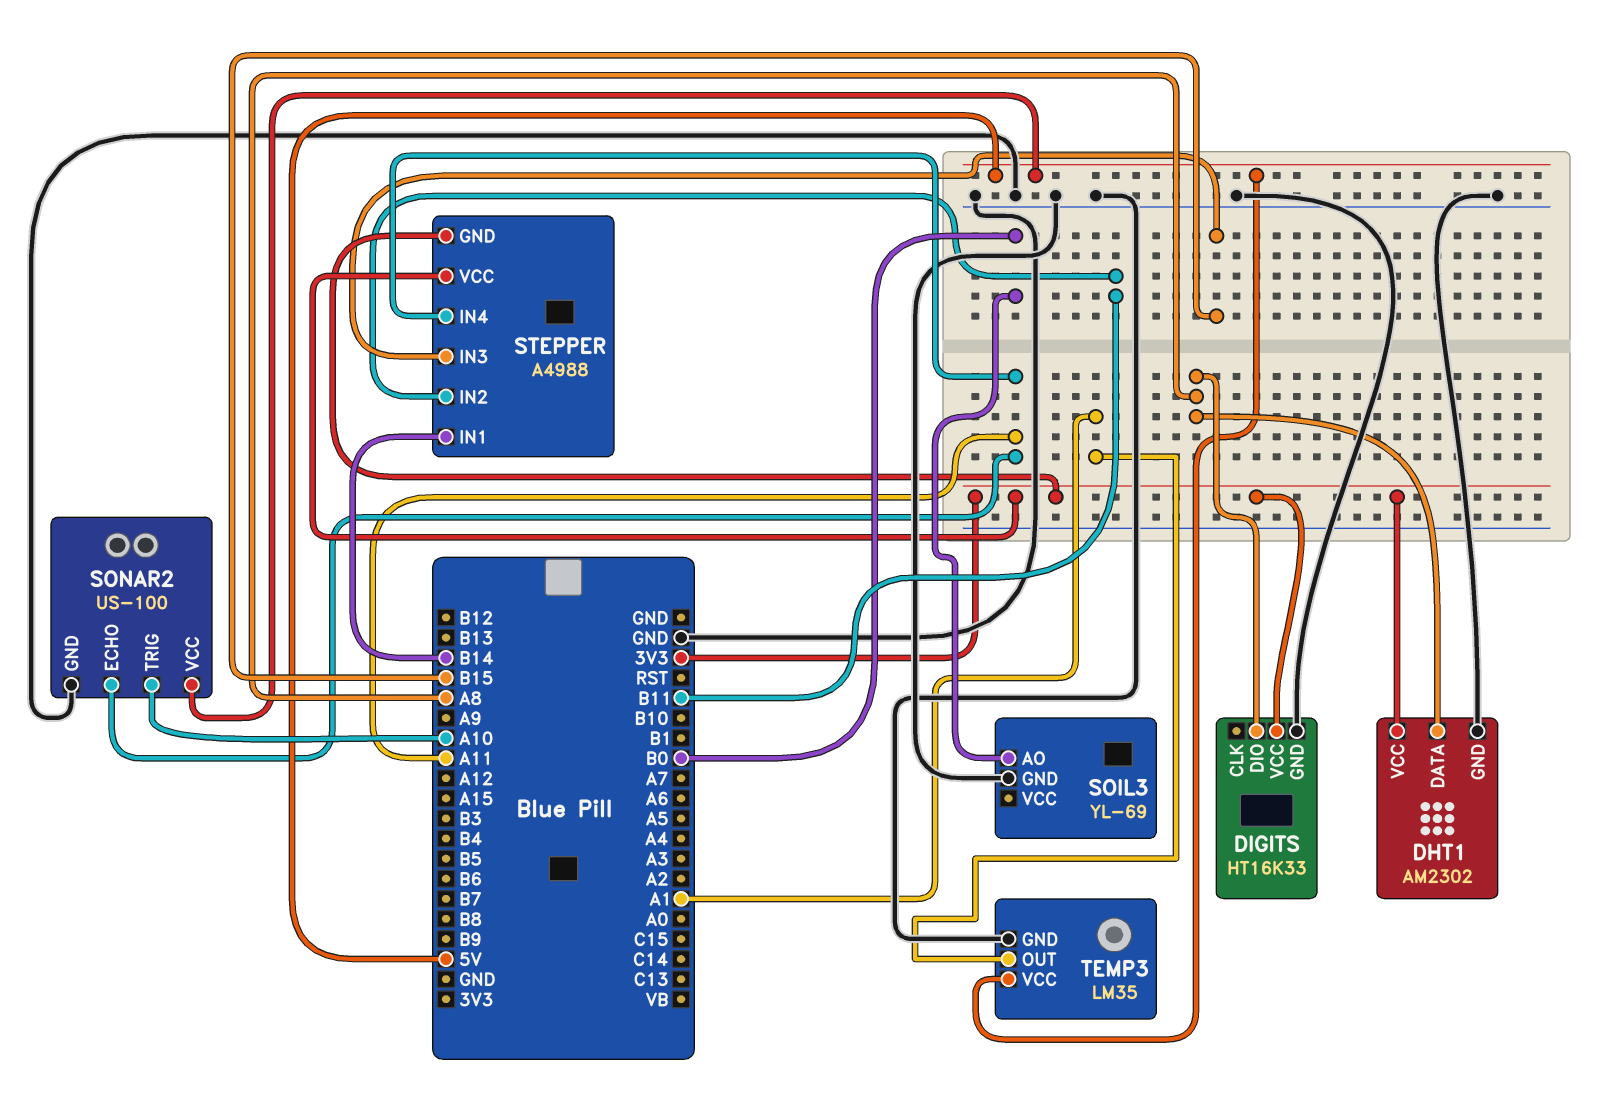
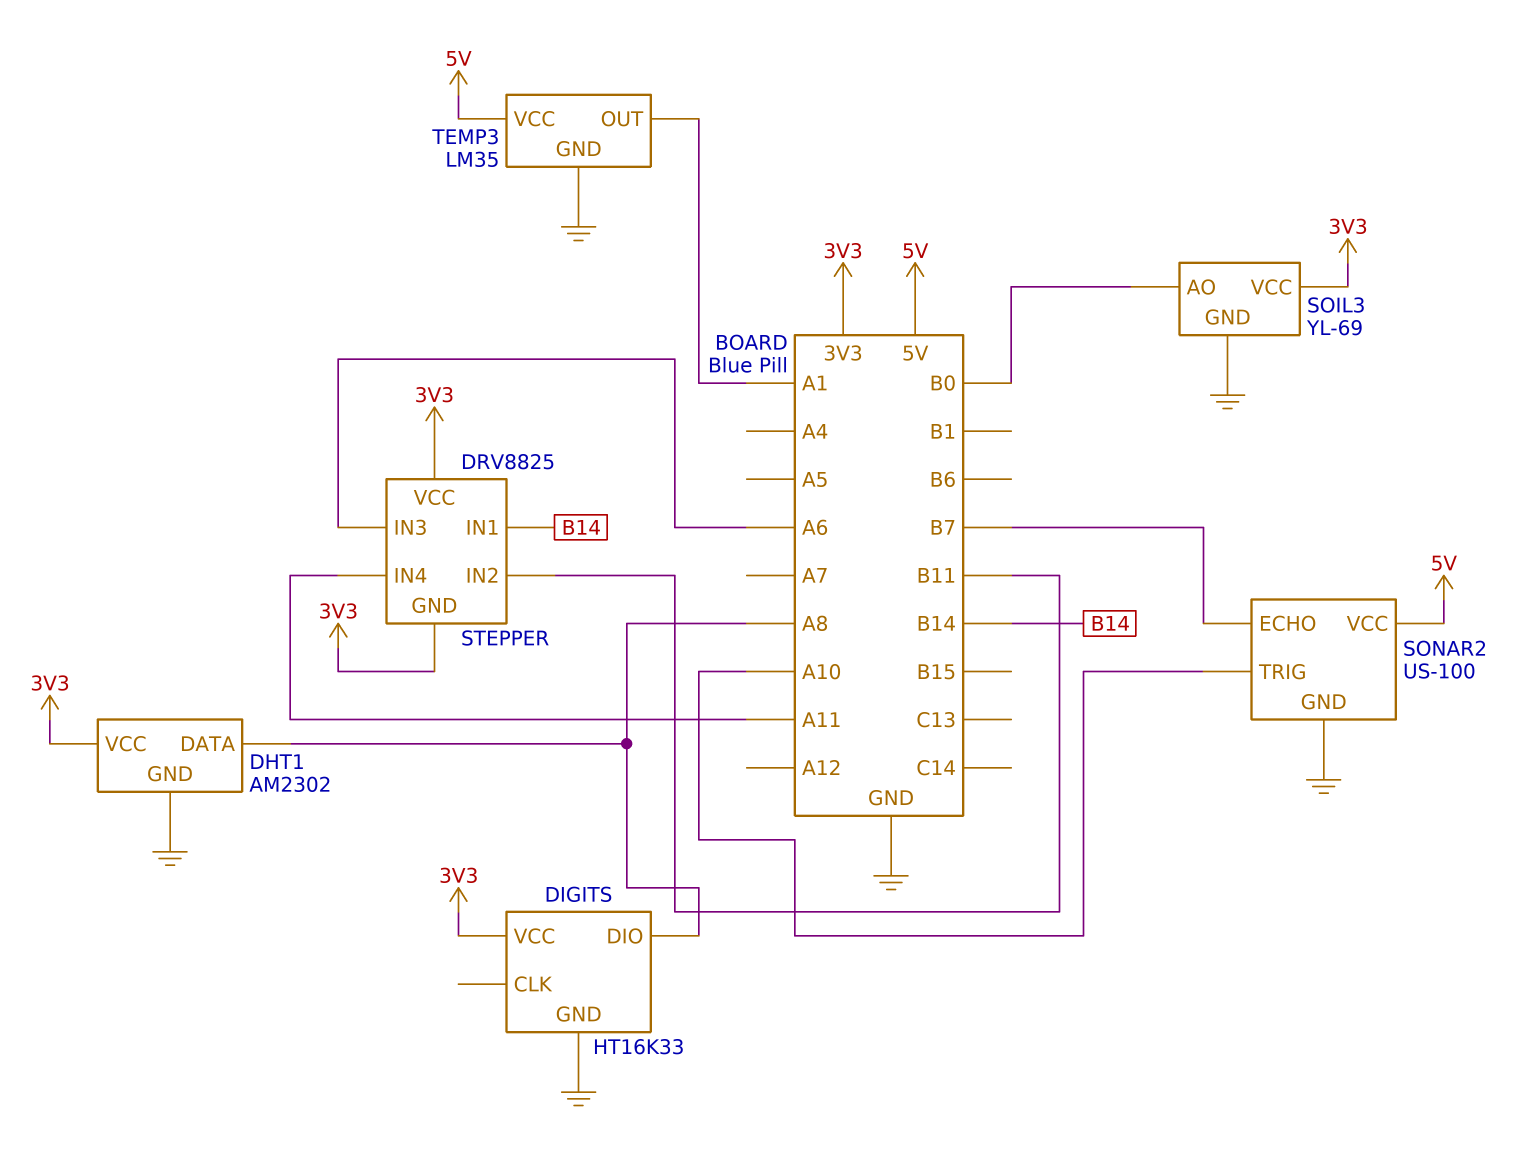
SOIL3 pin VCC: none -> 3V3
SONAR2 pin ECHO: A11 -> B7
STEPPER: A4988 -> DRV8825
STEPPER pin IN3: B15 -> A6

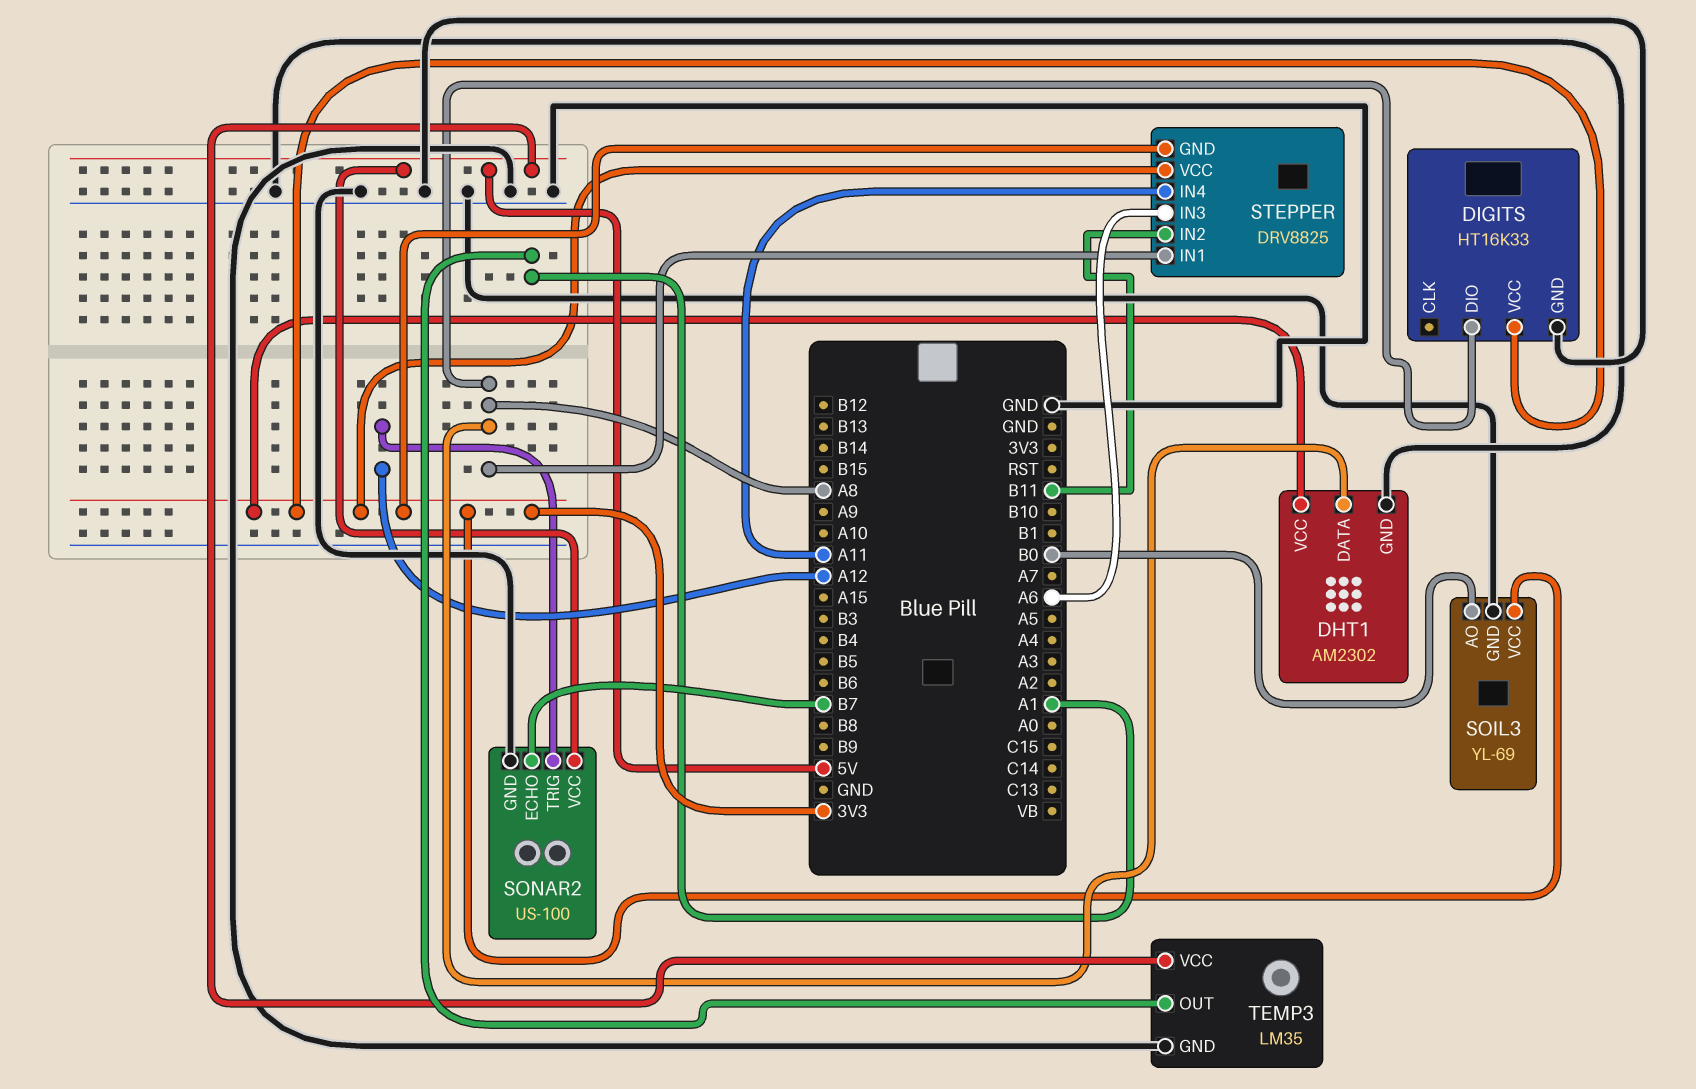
SONAR2 pin TRIG: A10 -> A12
STEPPER pin IN1: B14 -> A8

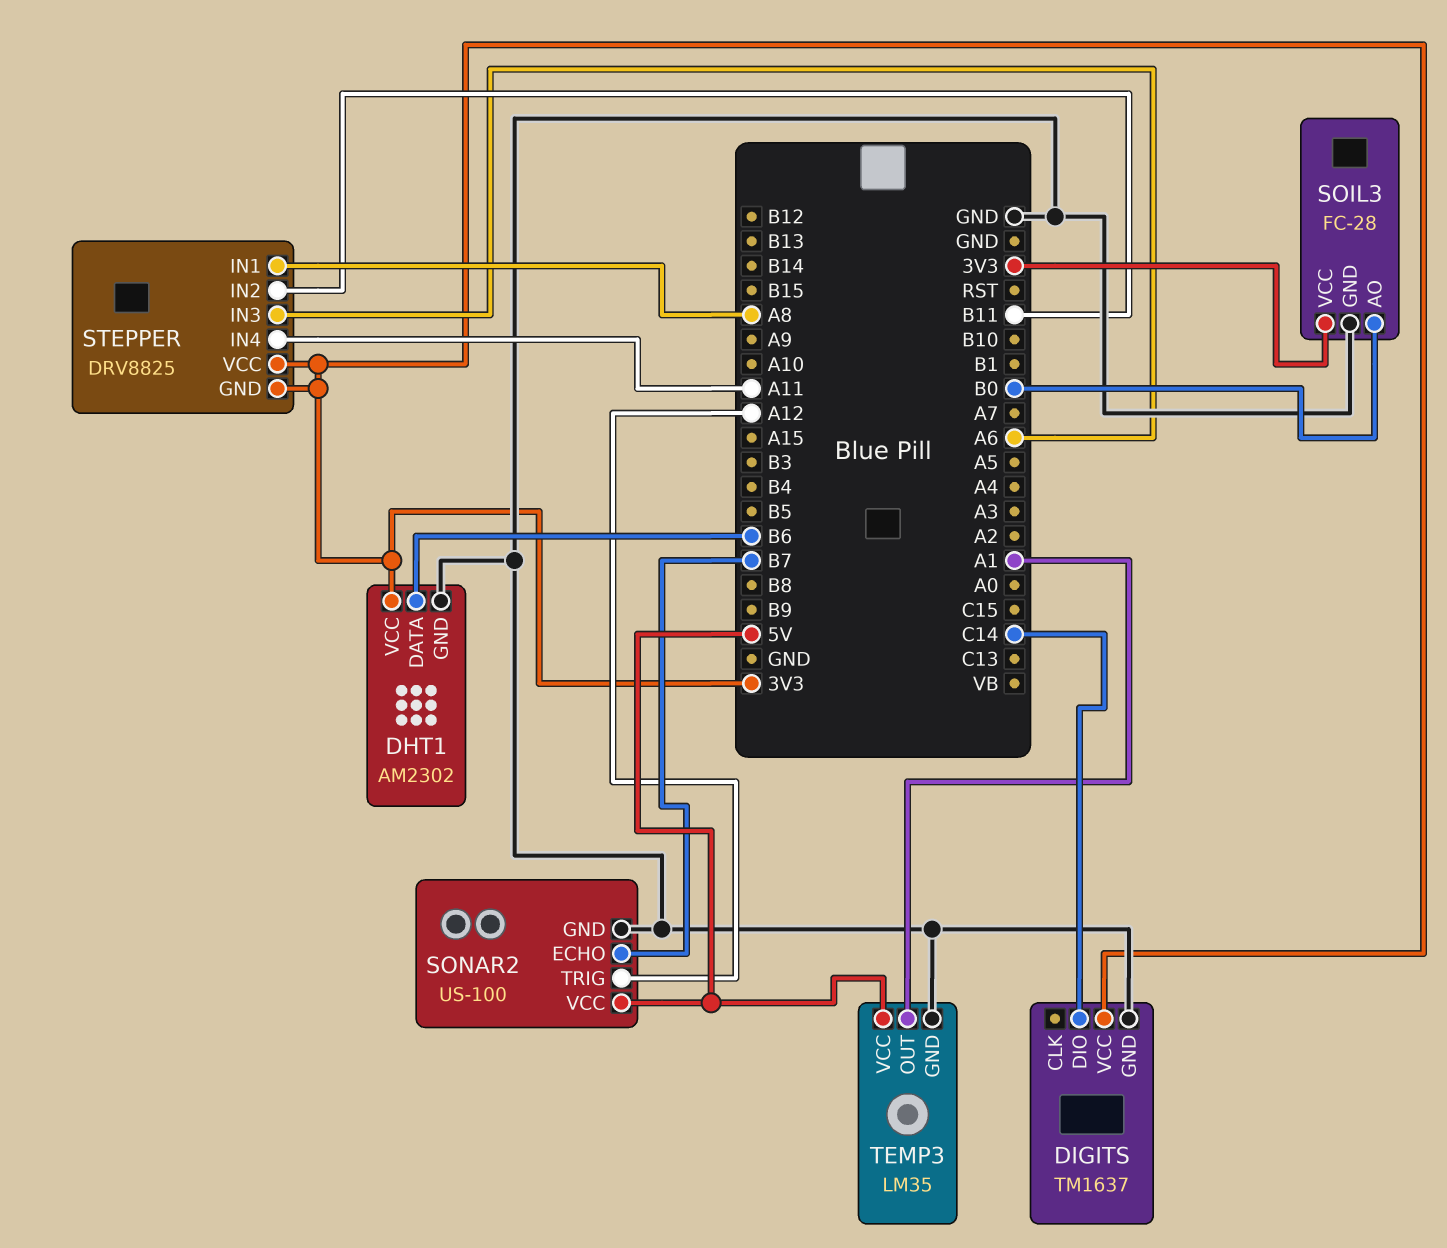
DHT1 pin DATA: A8 -> B6
DIGITS: HT16K33 -> TM1637
DIGITS pin DIO: A8 -> C14
SOIL3: YL-69 -> FC-28

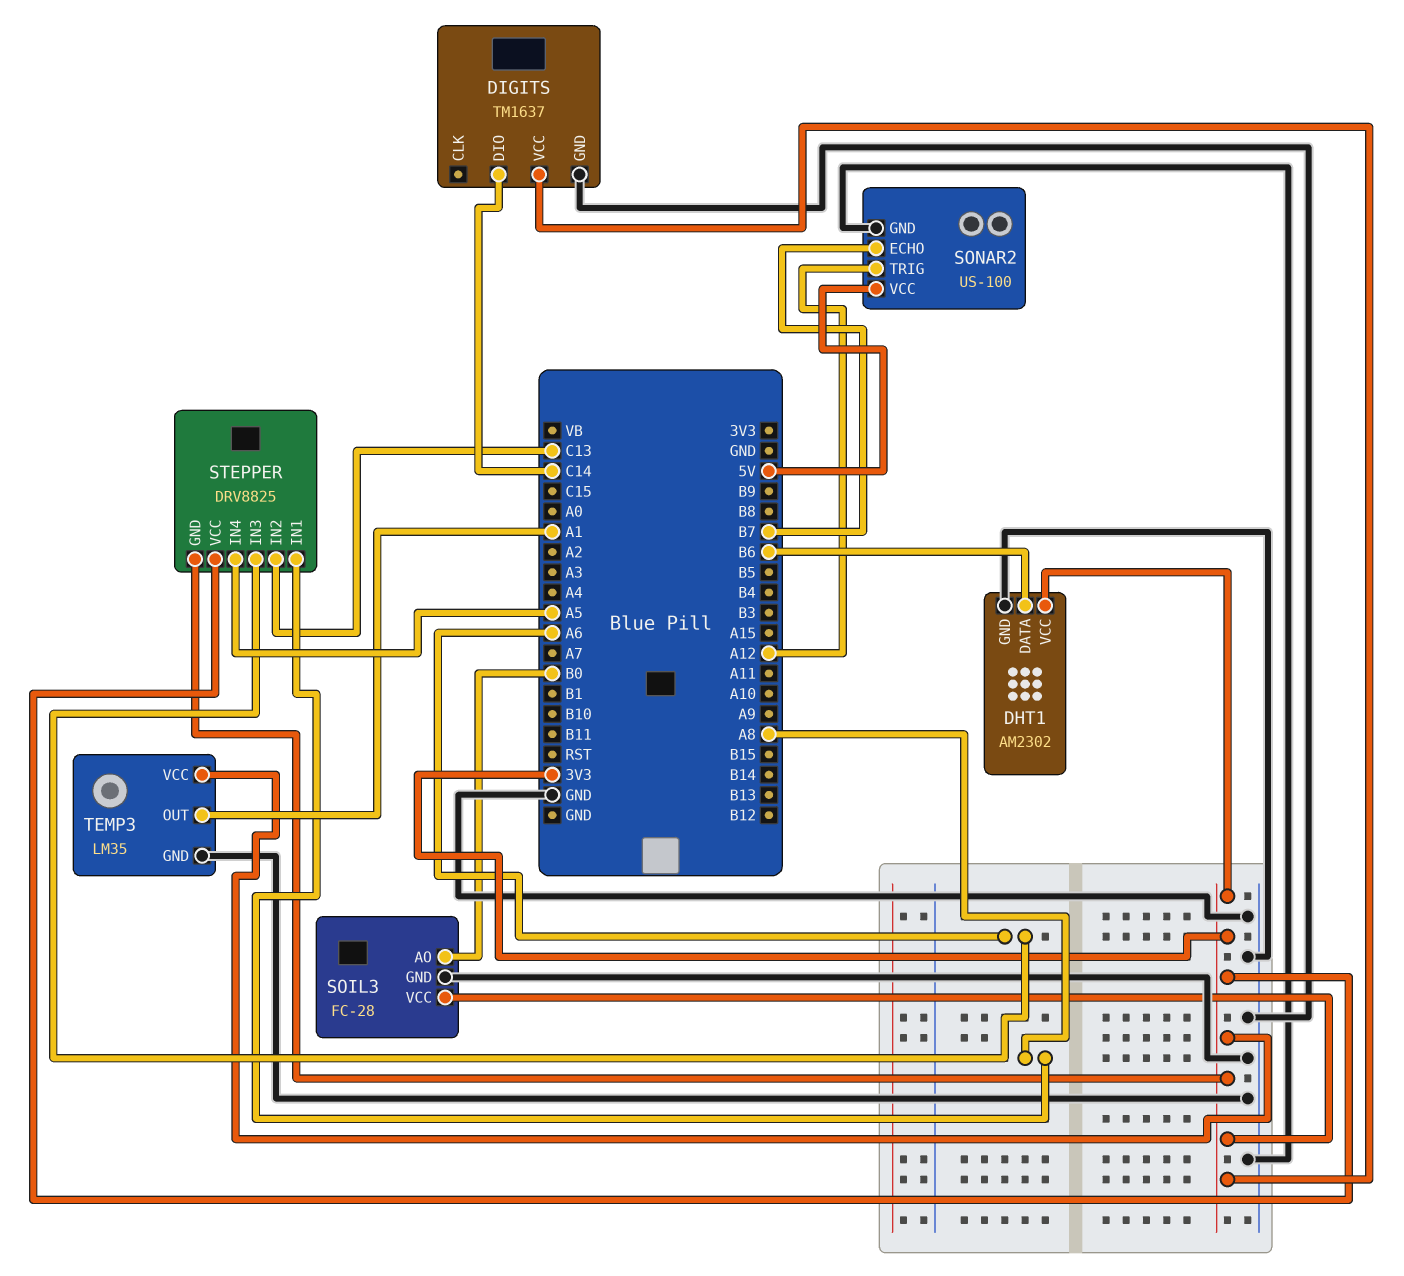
STEPPER pin IN2: B11 -> C13
STEPPER pin IN4: A11 -> A5
TEMP3 pin VCC: 5V -> 3V3

